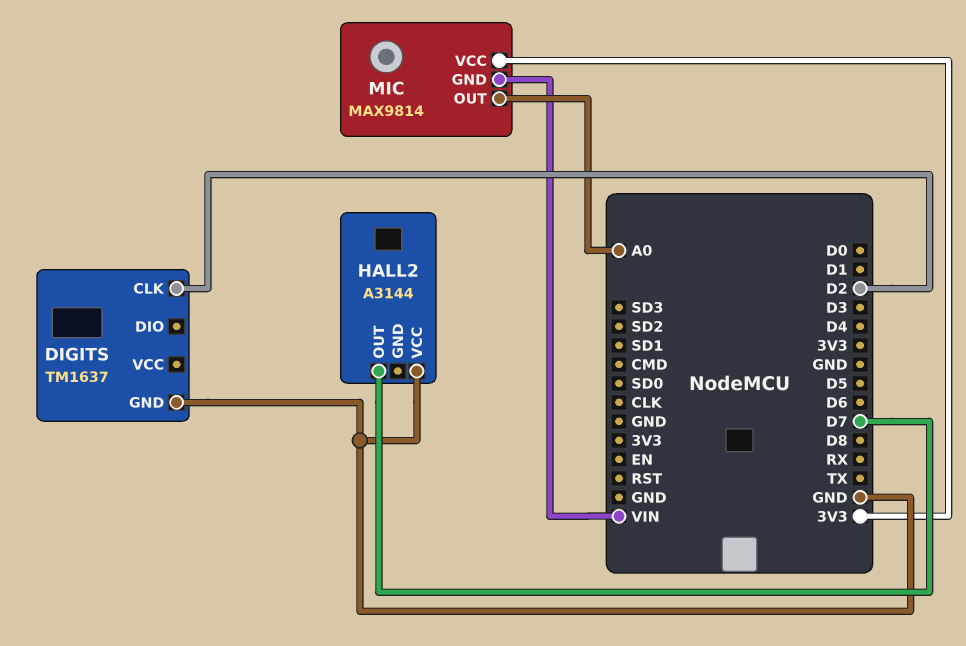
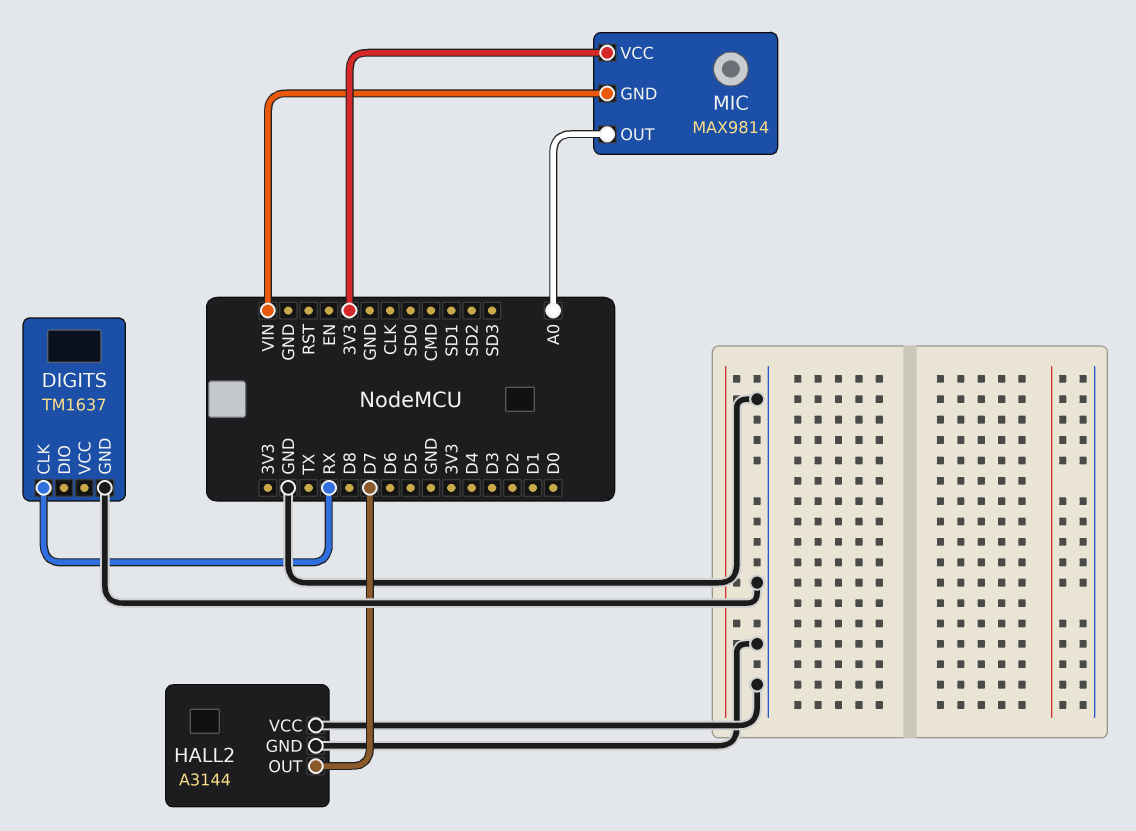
DIGITS pin CLK: D2 -> RX
HALL2 pin GND: none -> GND

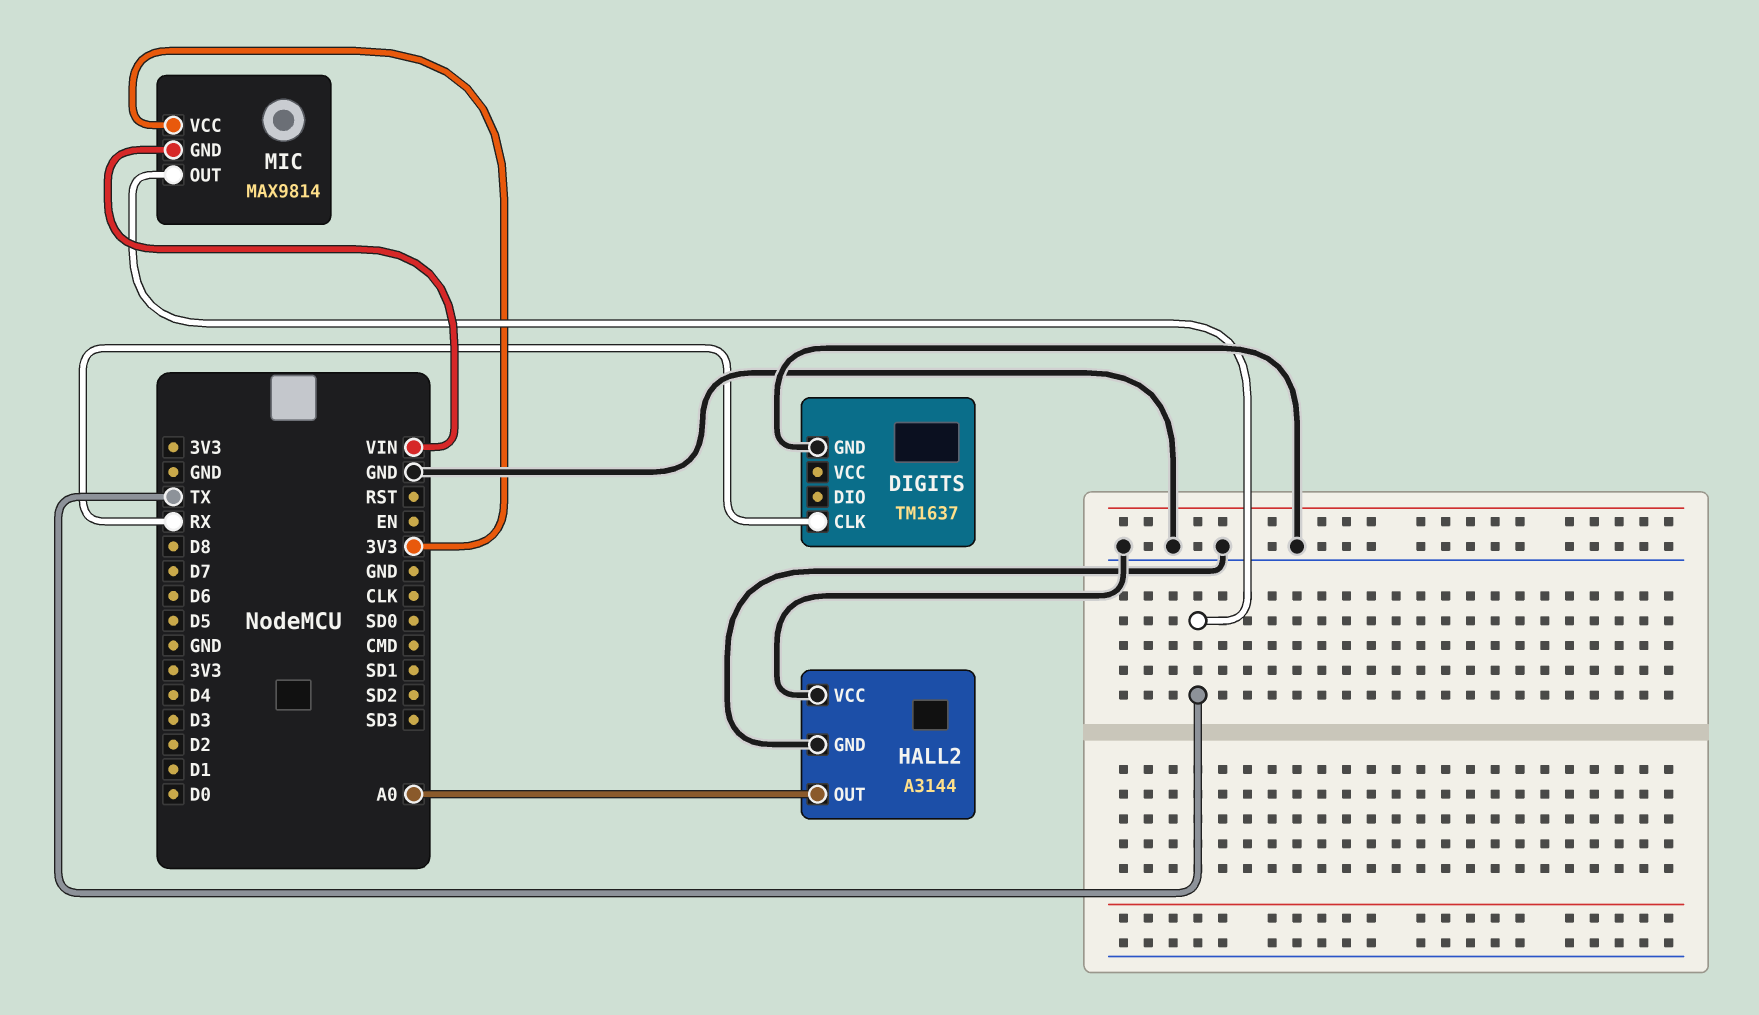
HALL2 pin OUT: D7 -> A0
MIC pin OUT: A0 -> TX

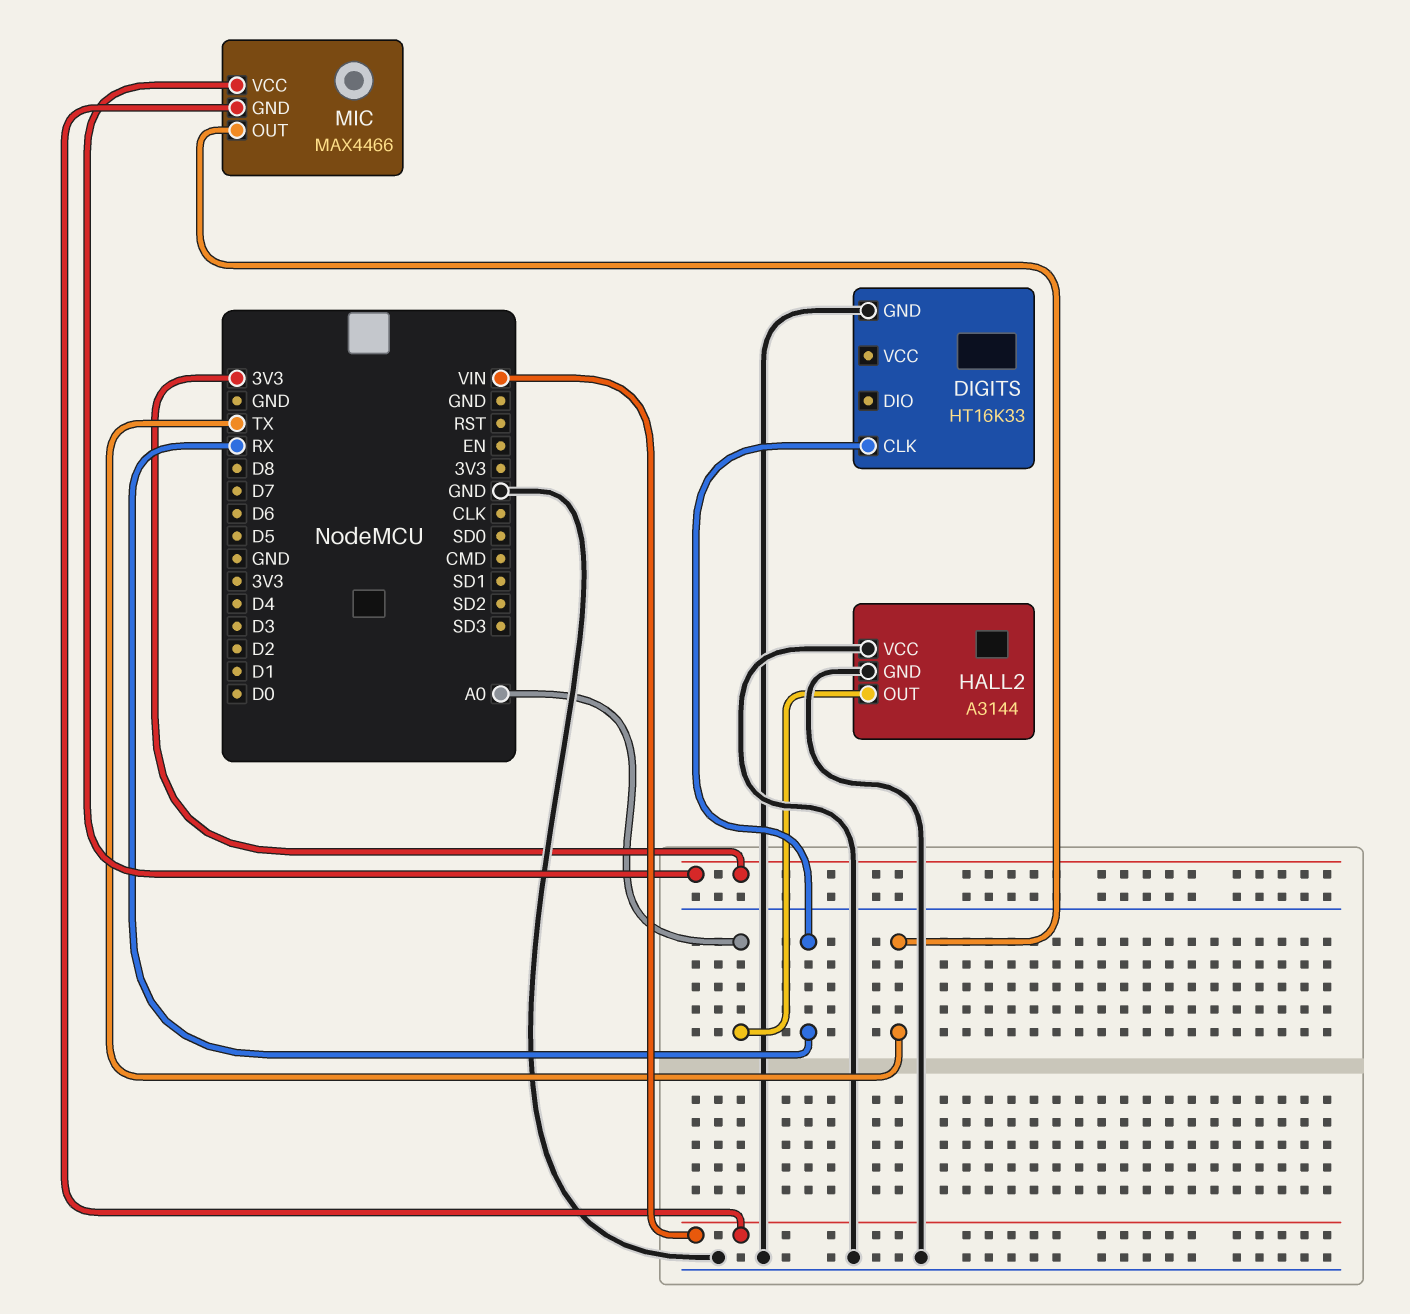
DIGITS: TM1637 -> HT16K33
MIC: MAX9814 -> MAX4466

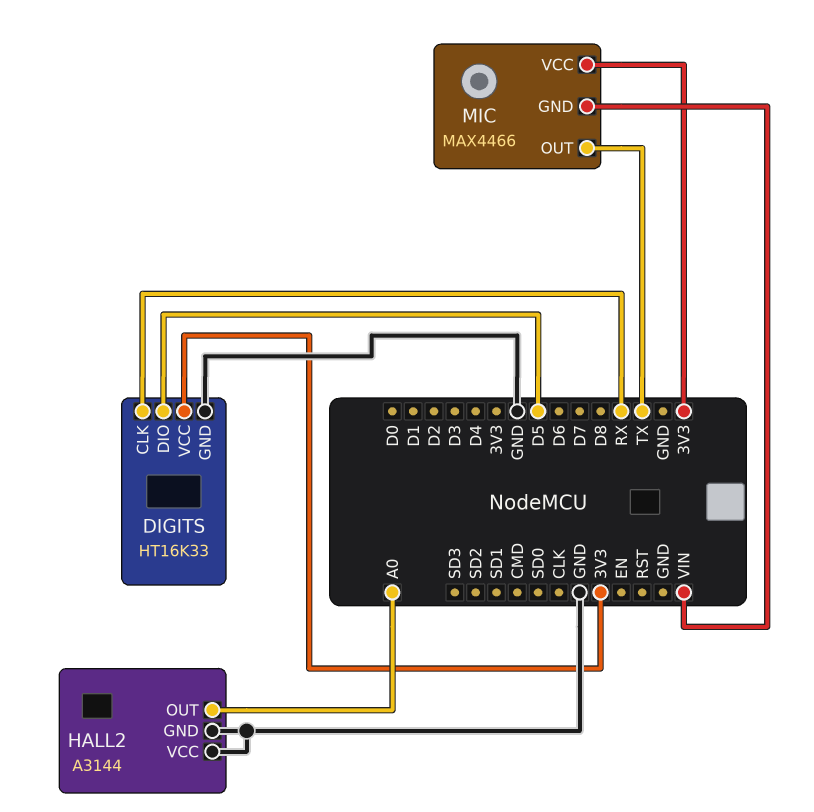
DIGITS pin DIO: none -> D5
DIGITS pin VCC: none -> 3V3

